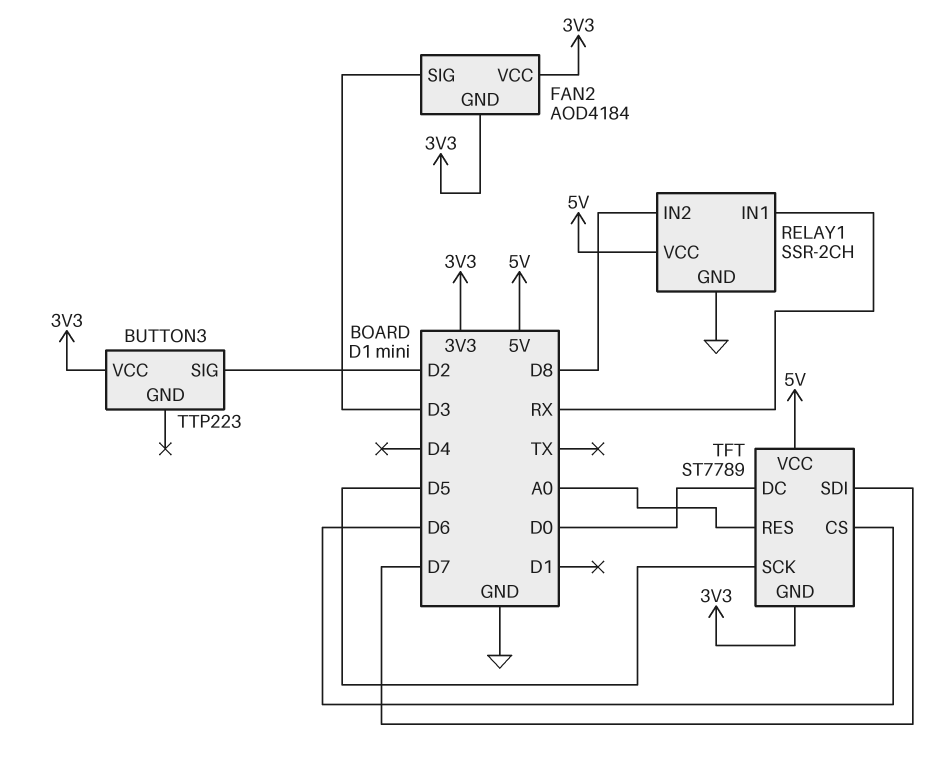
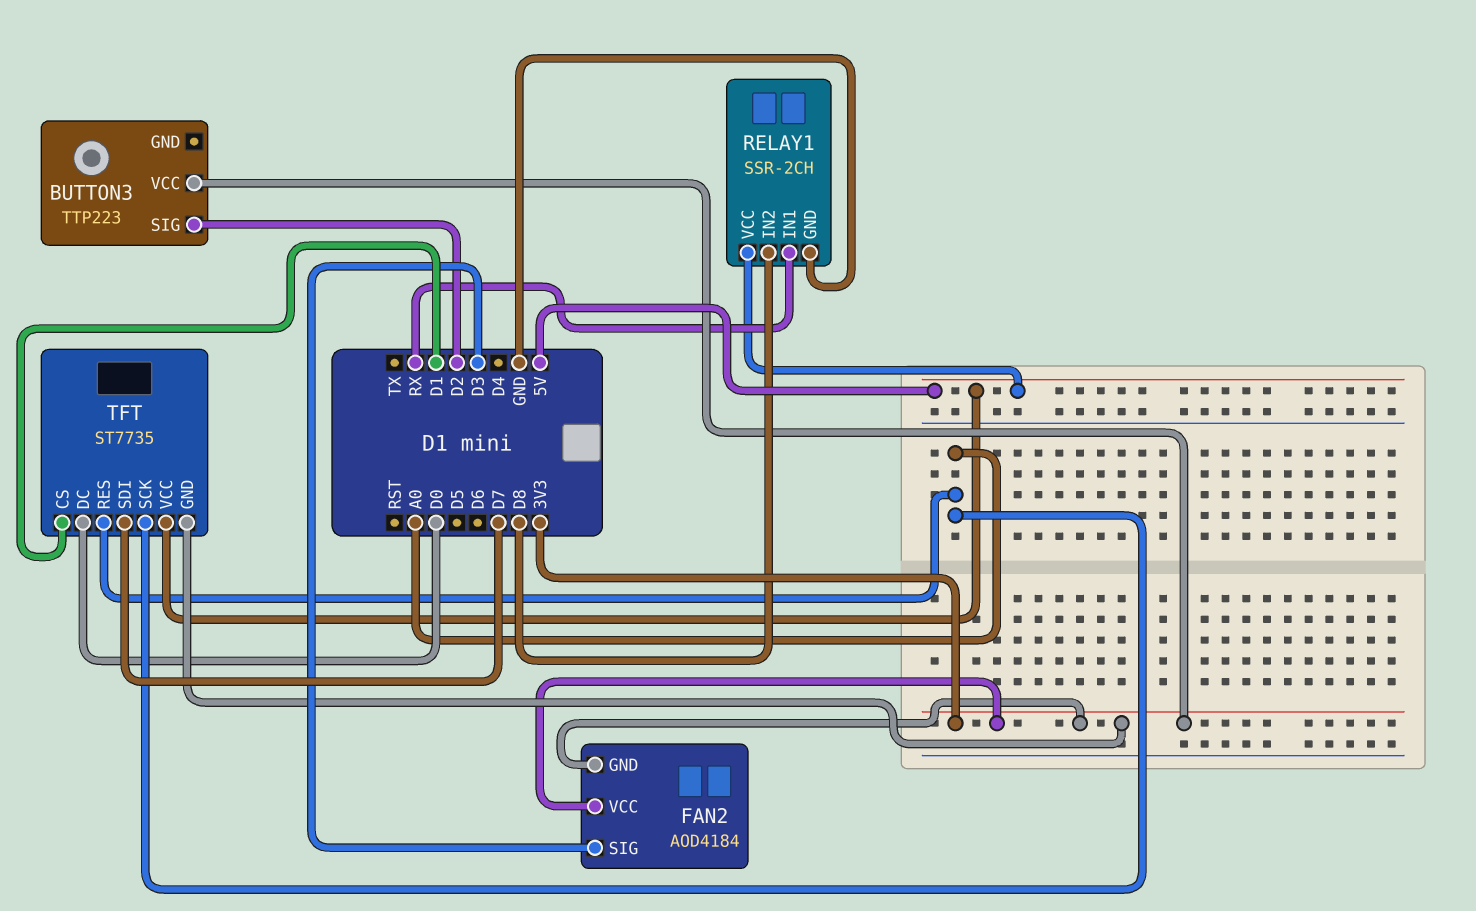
TFT: ST7789 -> ST7735
TFT pin CS: D6 -> D1
TFT pin SCK: D5 -> A0

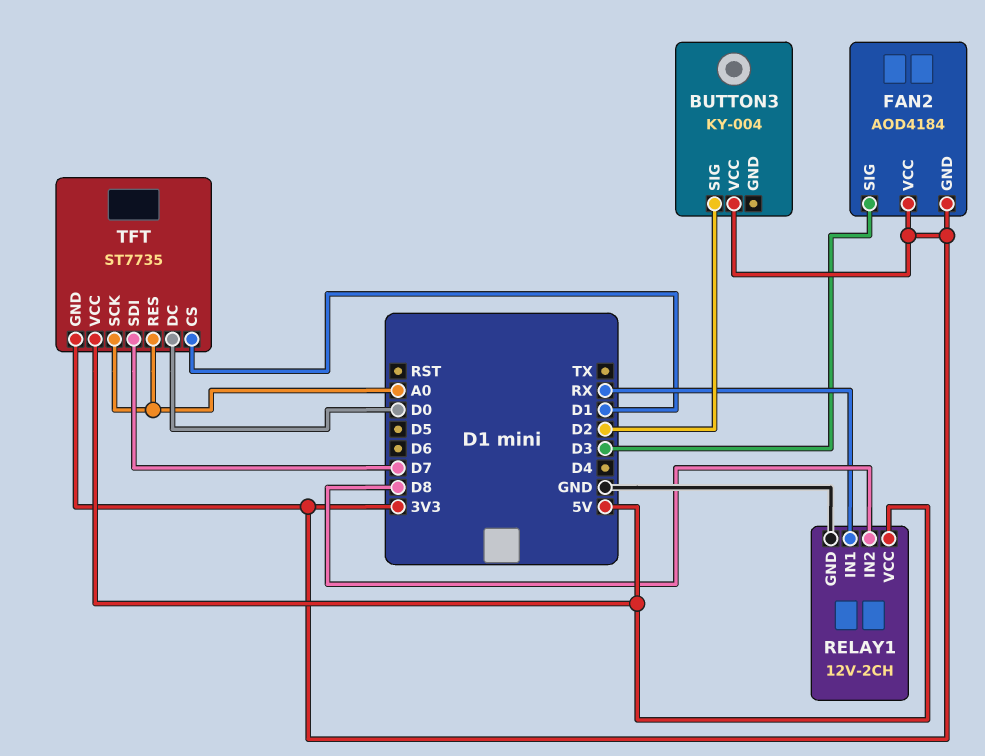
BUTTON3: TTP223 -> KY-004
RELAY1: SSR-2CH -> 12V-2CH

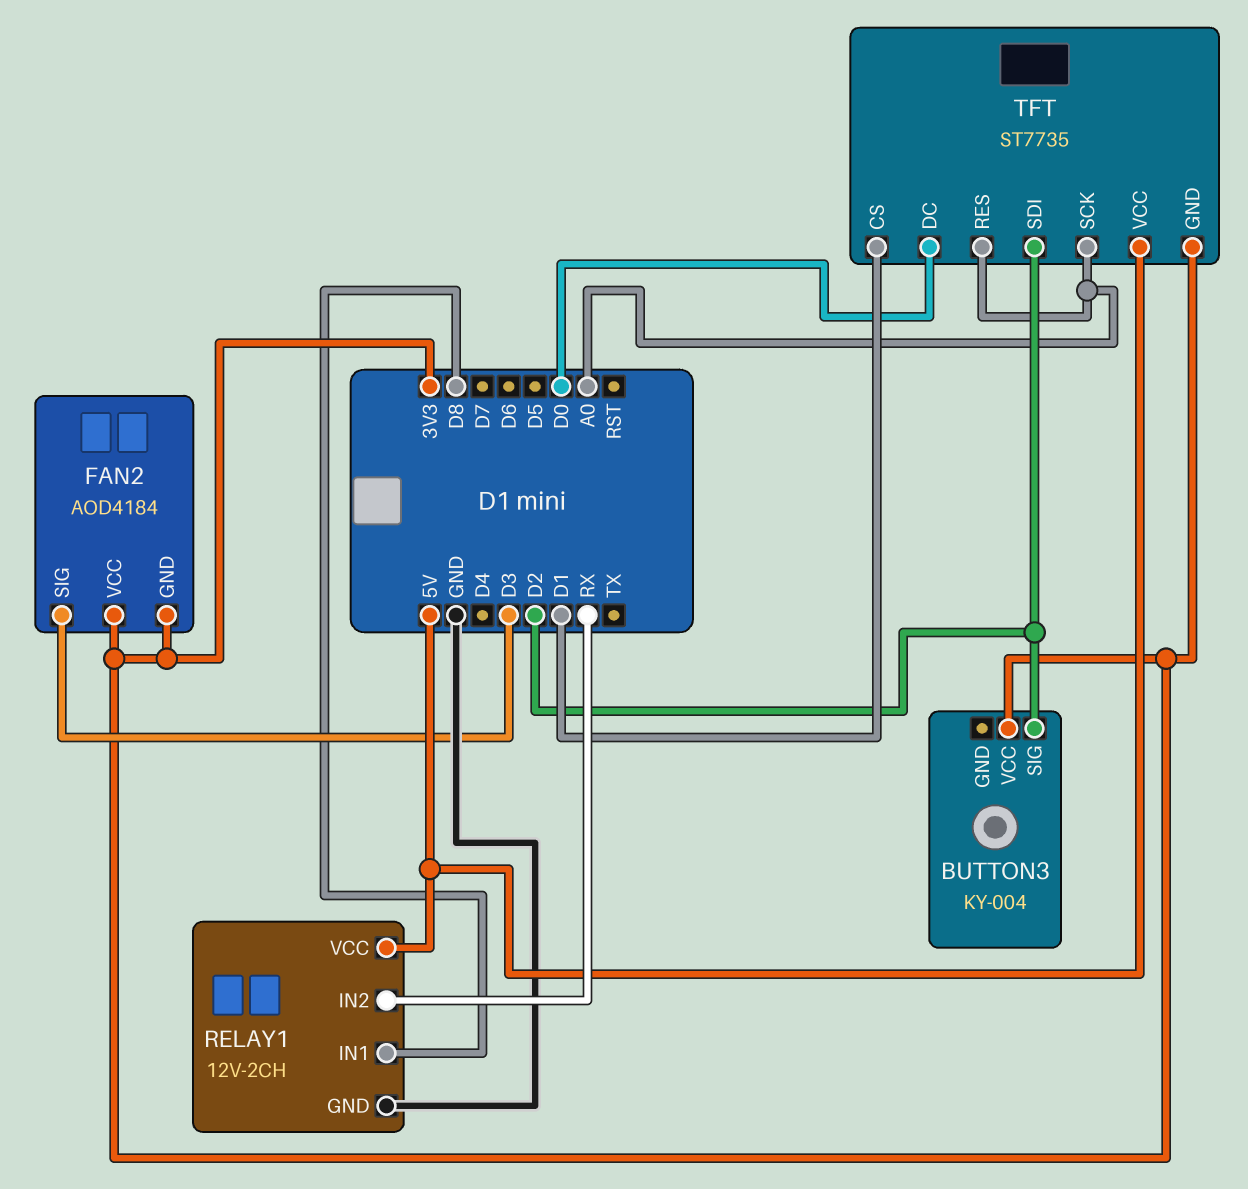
RELAY1 pin IN1: RX -> D8
RELAY1 pin IN2: D8 -> RX
TFT pin SDI: D7 -> D2

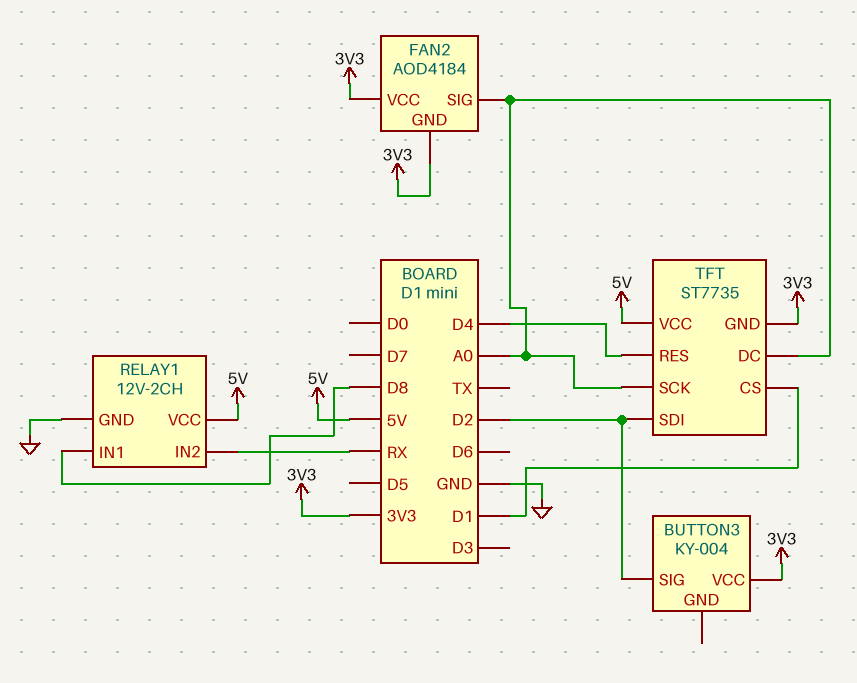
FAN2 pin SIG: D3 -> A0
TFT pin DC: D0 -> A0
TFT pin RES: A0 -> D4

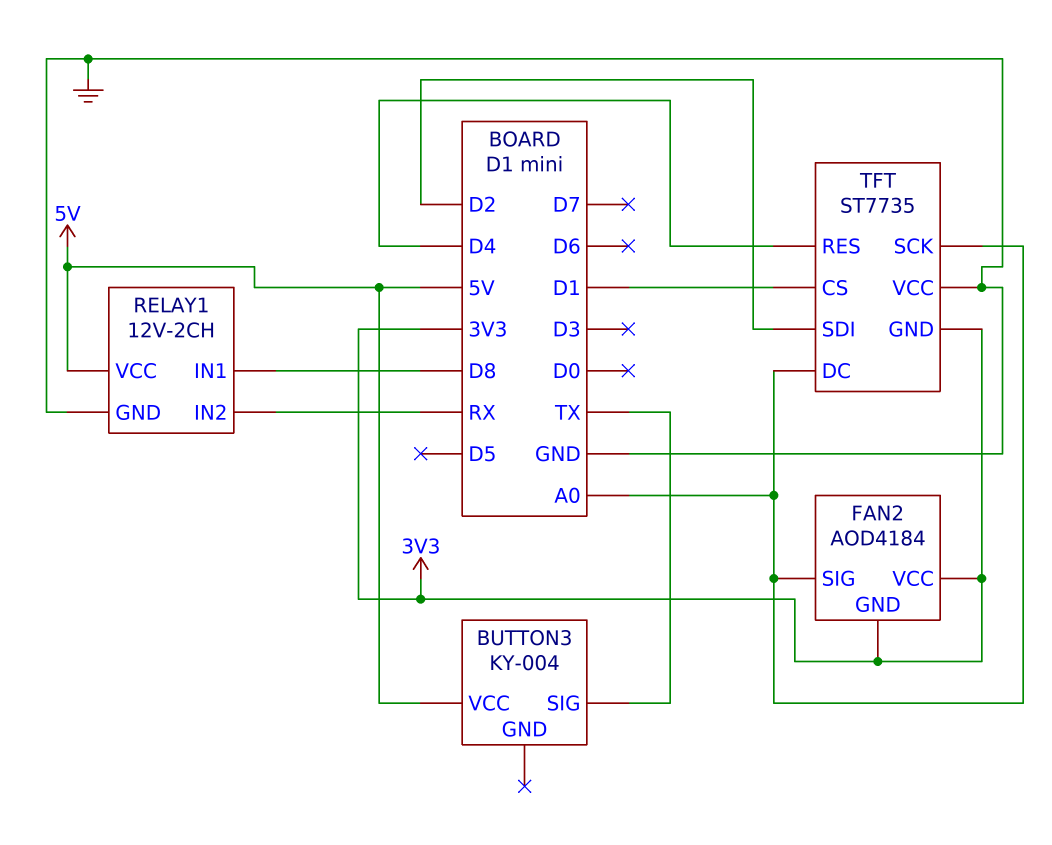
BUTTON3 pin SIG: D2 -> TX
BUTTON3 pin VCC: 3V3 -> 5V
TFT pin VCC: 5V -> GND

